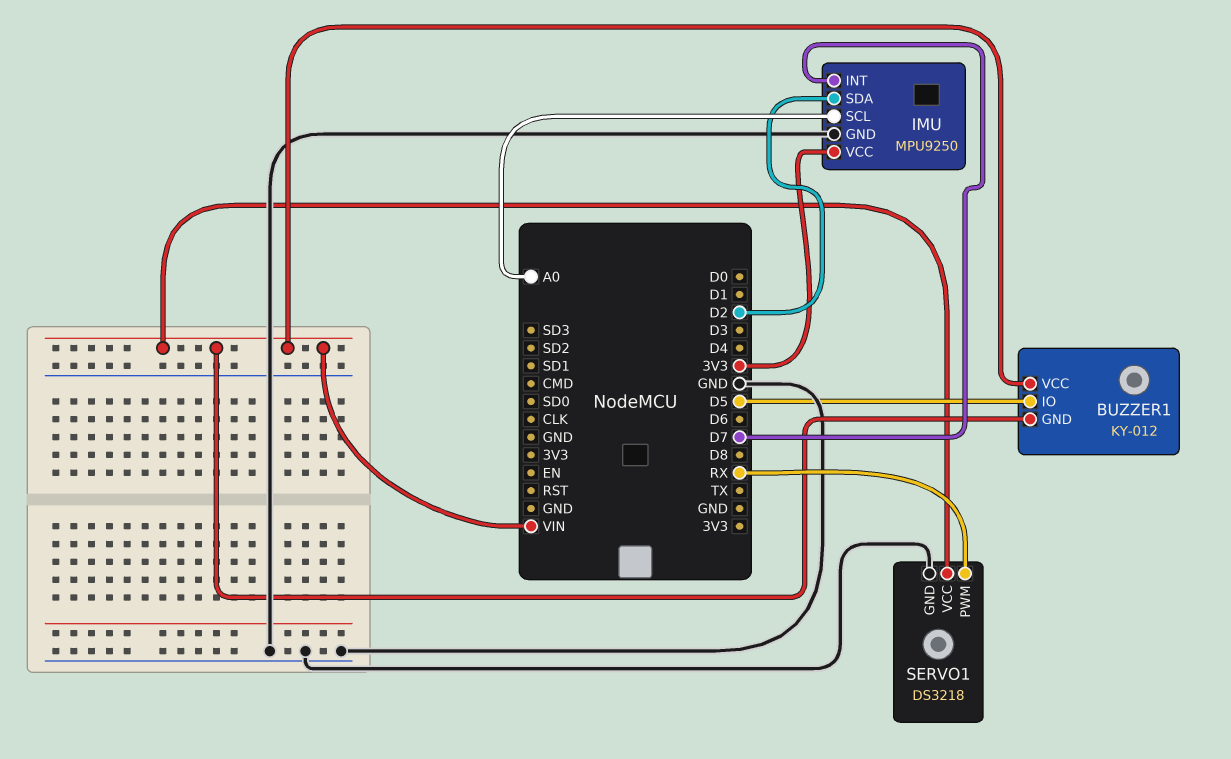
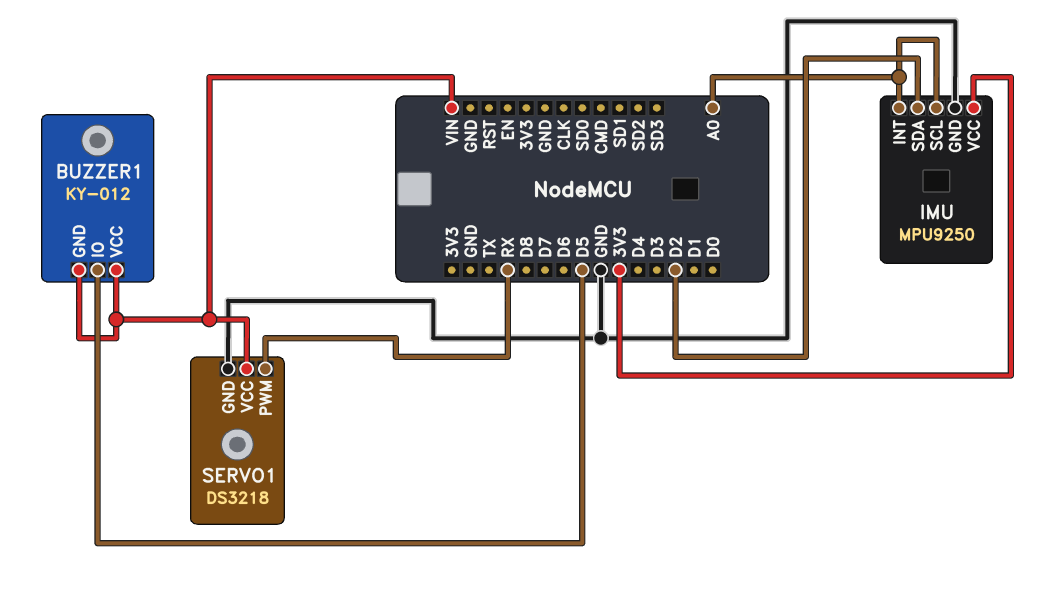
IMU pin INT: D7 -> A0

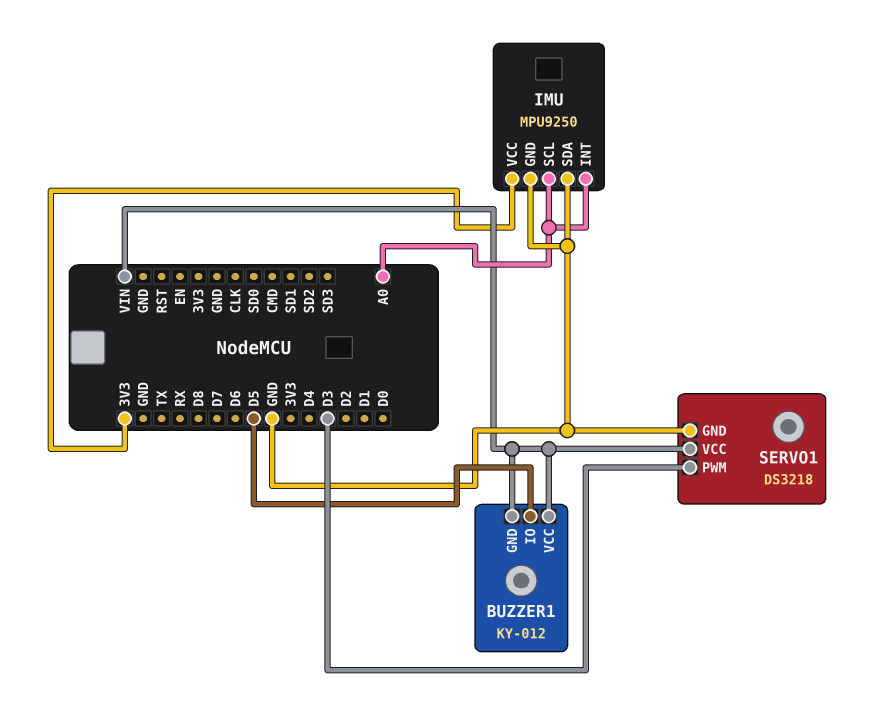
IMU pin SDA: D2 -> GND
SERVO1 pin PWM: RX -> D3

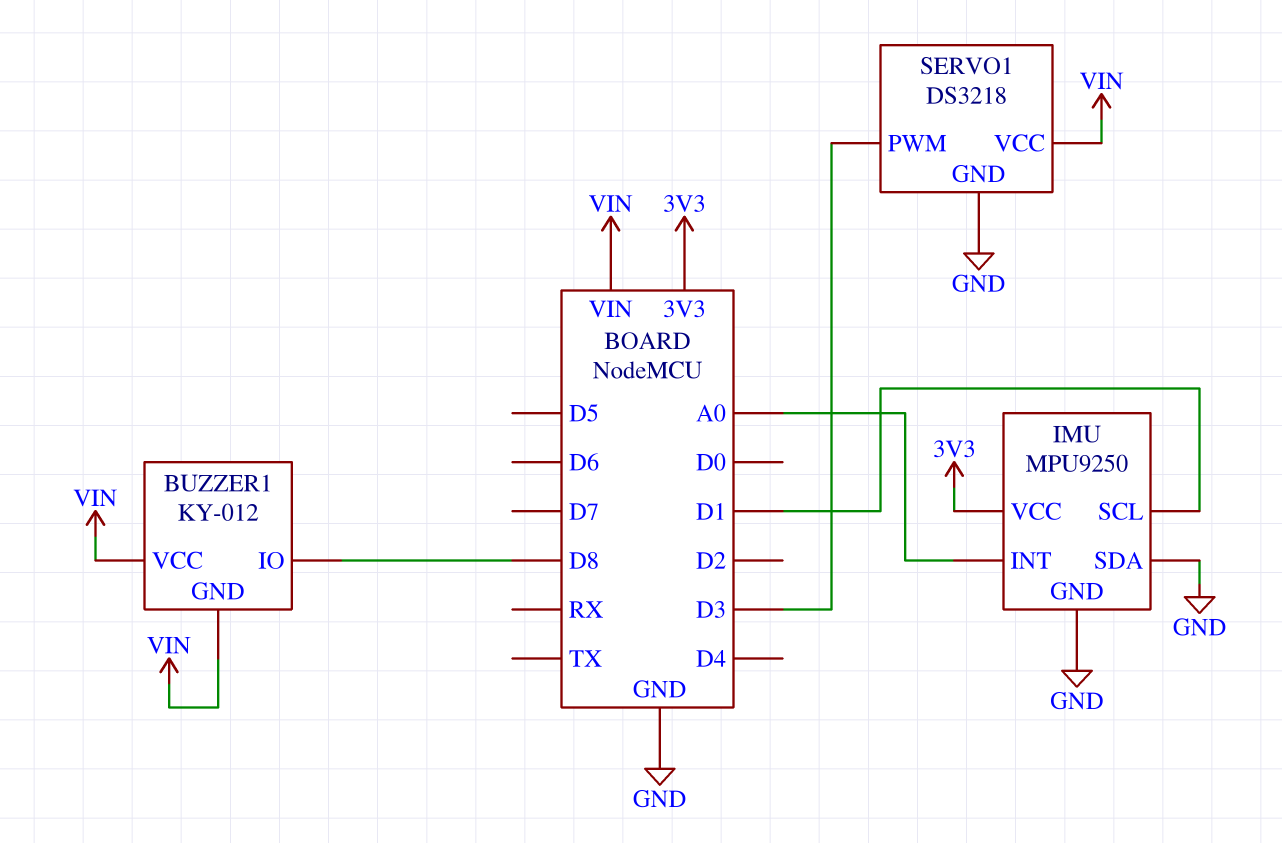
BUZZER1 pin IO: D5 -> D8
IMU pin SCL: A0 -> D1

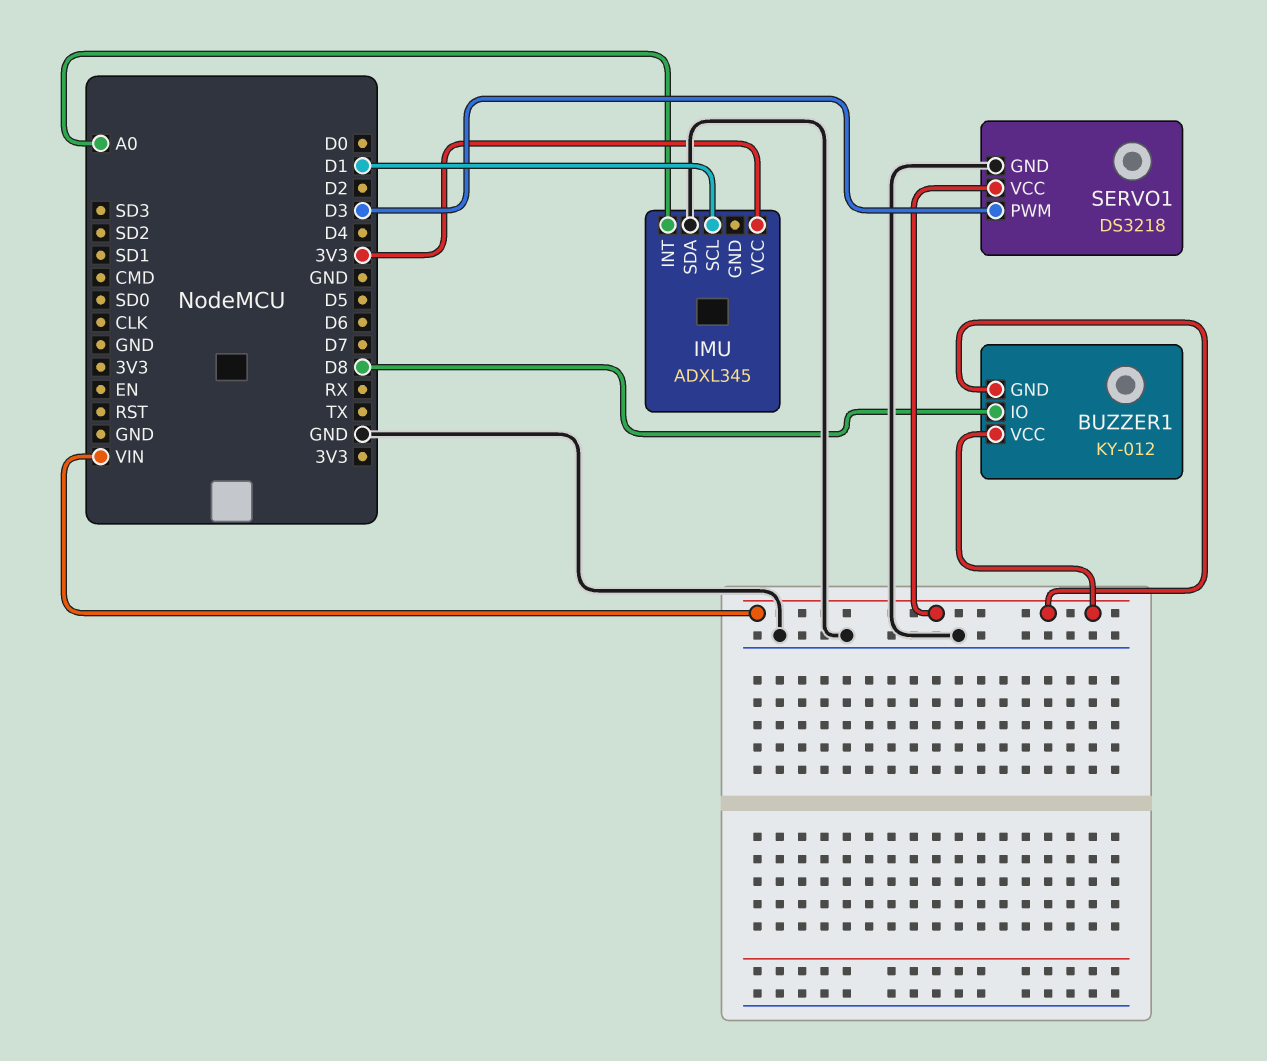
IMU: MPU9250 -> ADXL345
IMU pin GND: GND -> none

